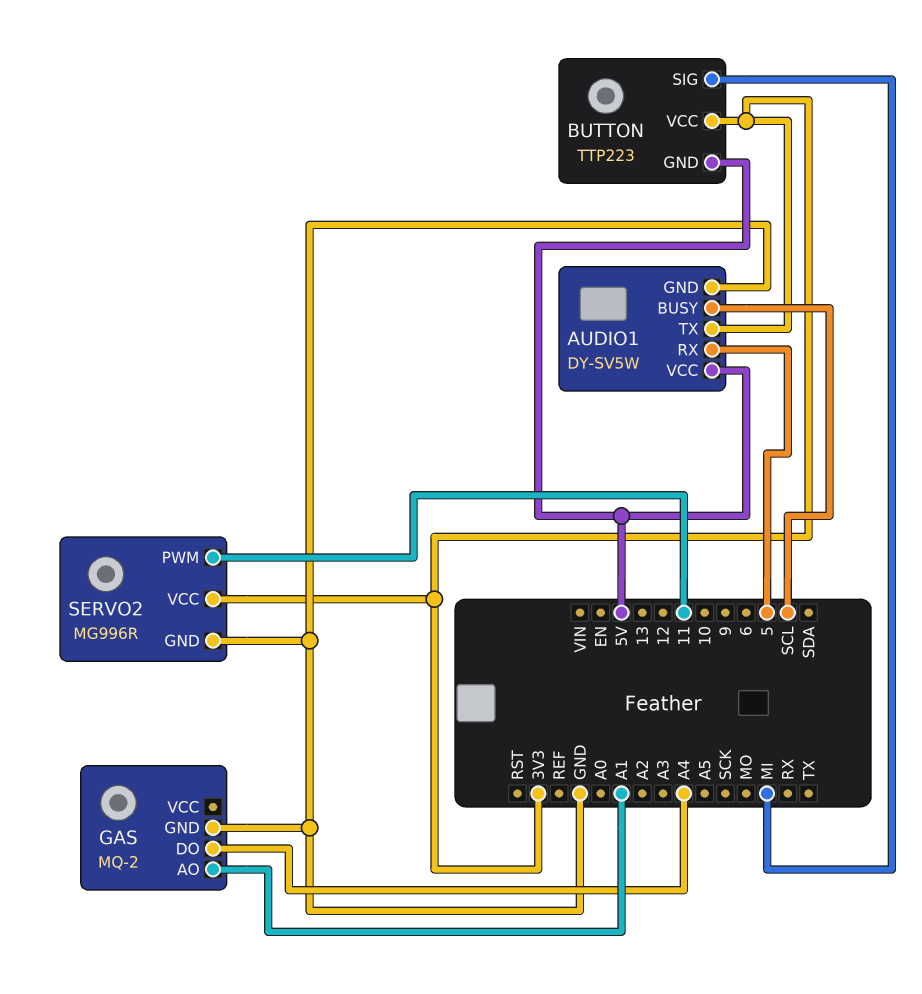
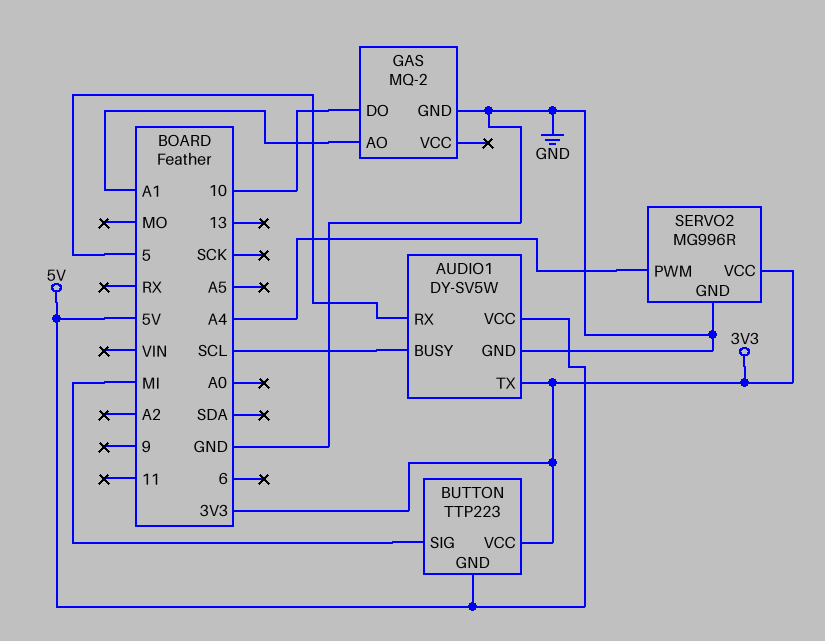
GAS pin DO: A4 -> 10
SERVO2 pin PWM: 11 -> A4

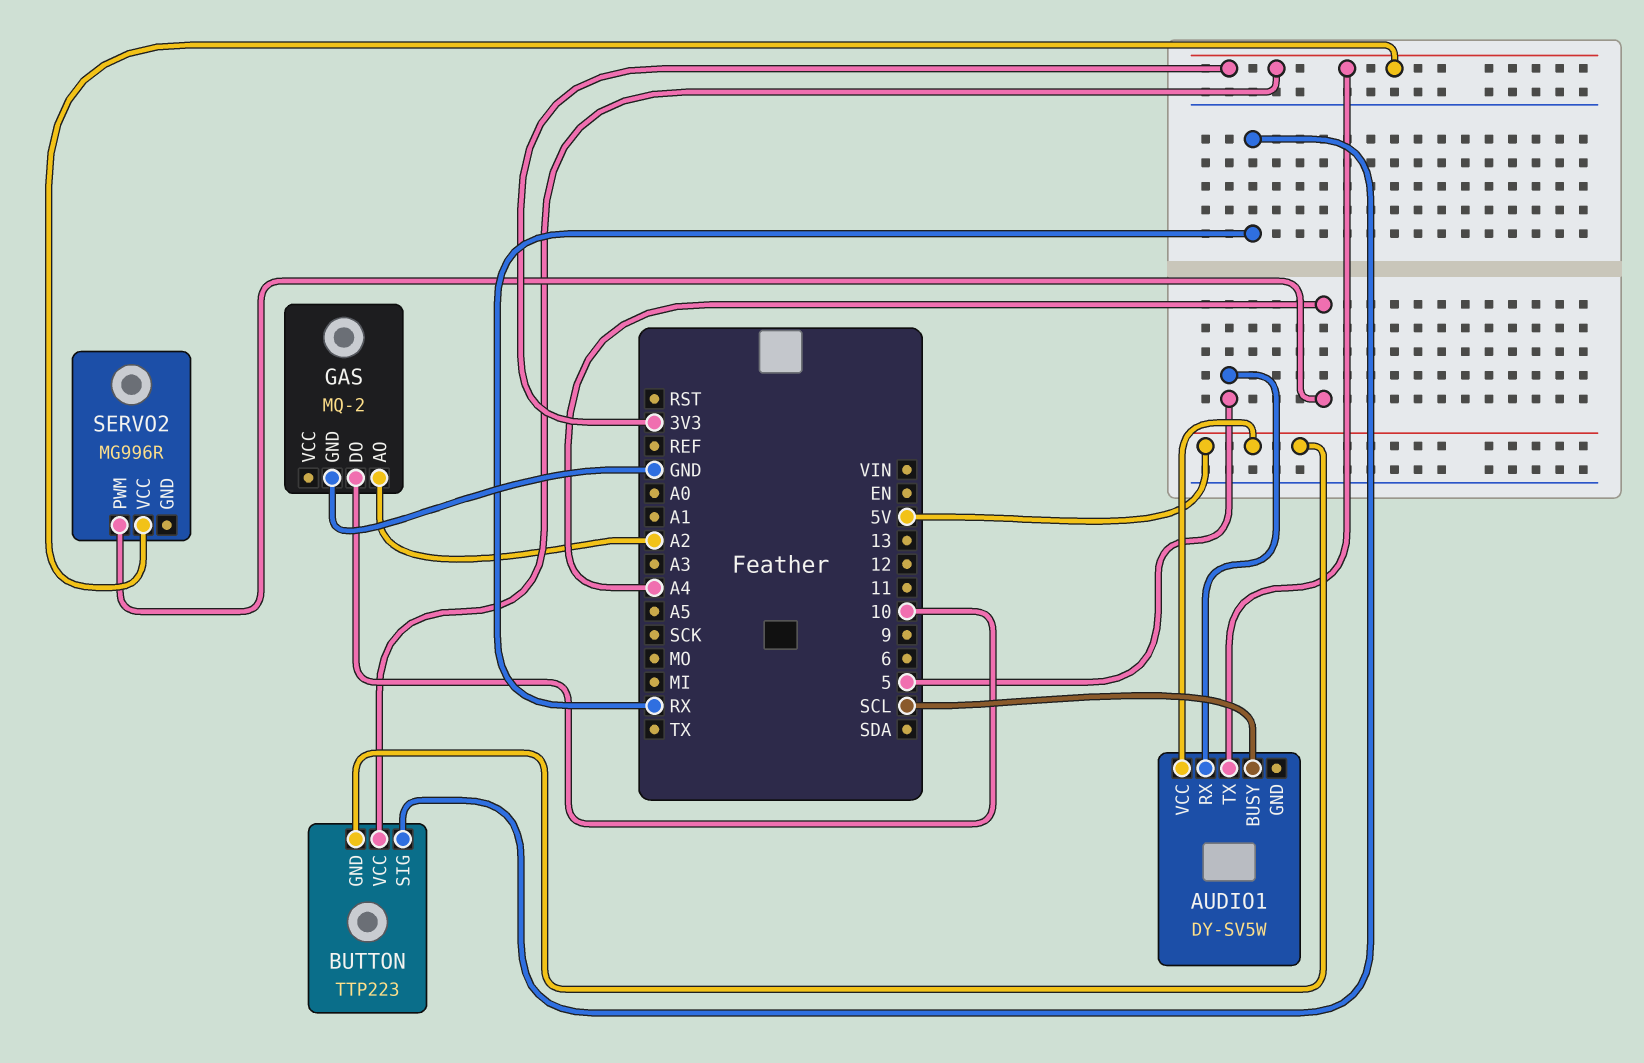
AUDIO1 pin GND: GND -> none
BUTTON pin SIG: MI -> RX
GAS pin AO: A1 -> A2
SERVO2 pin GND: GND -> none

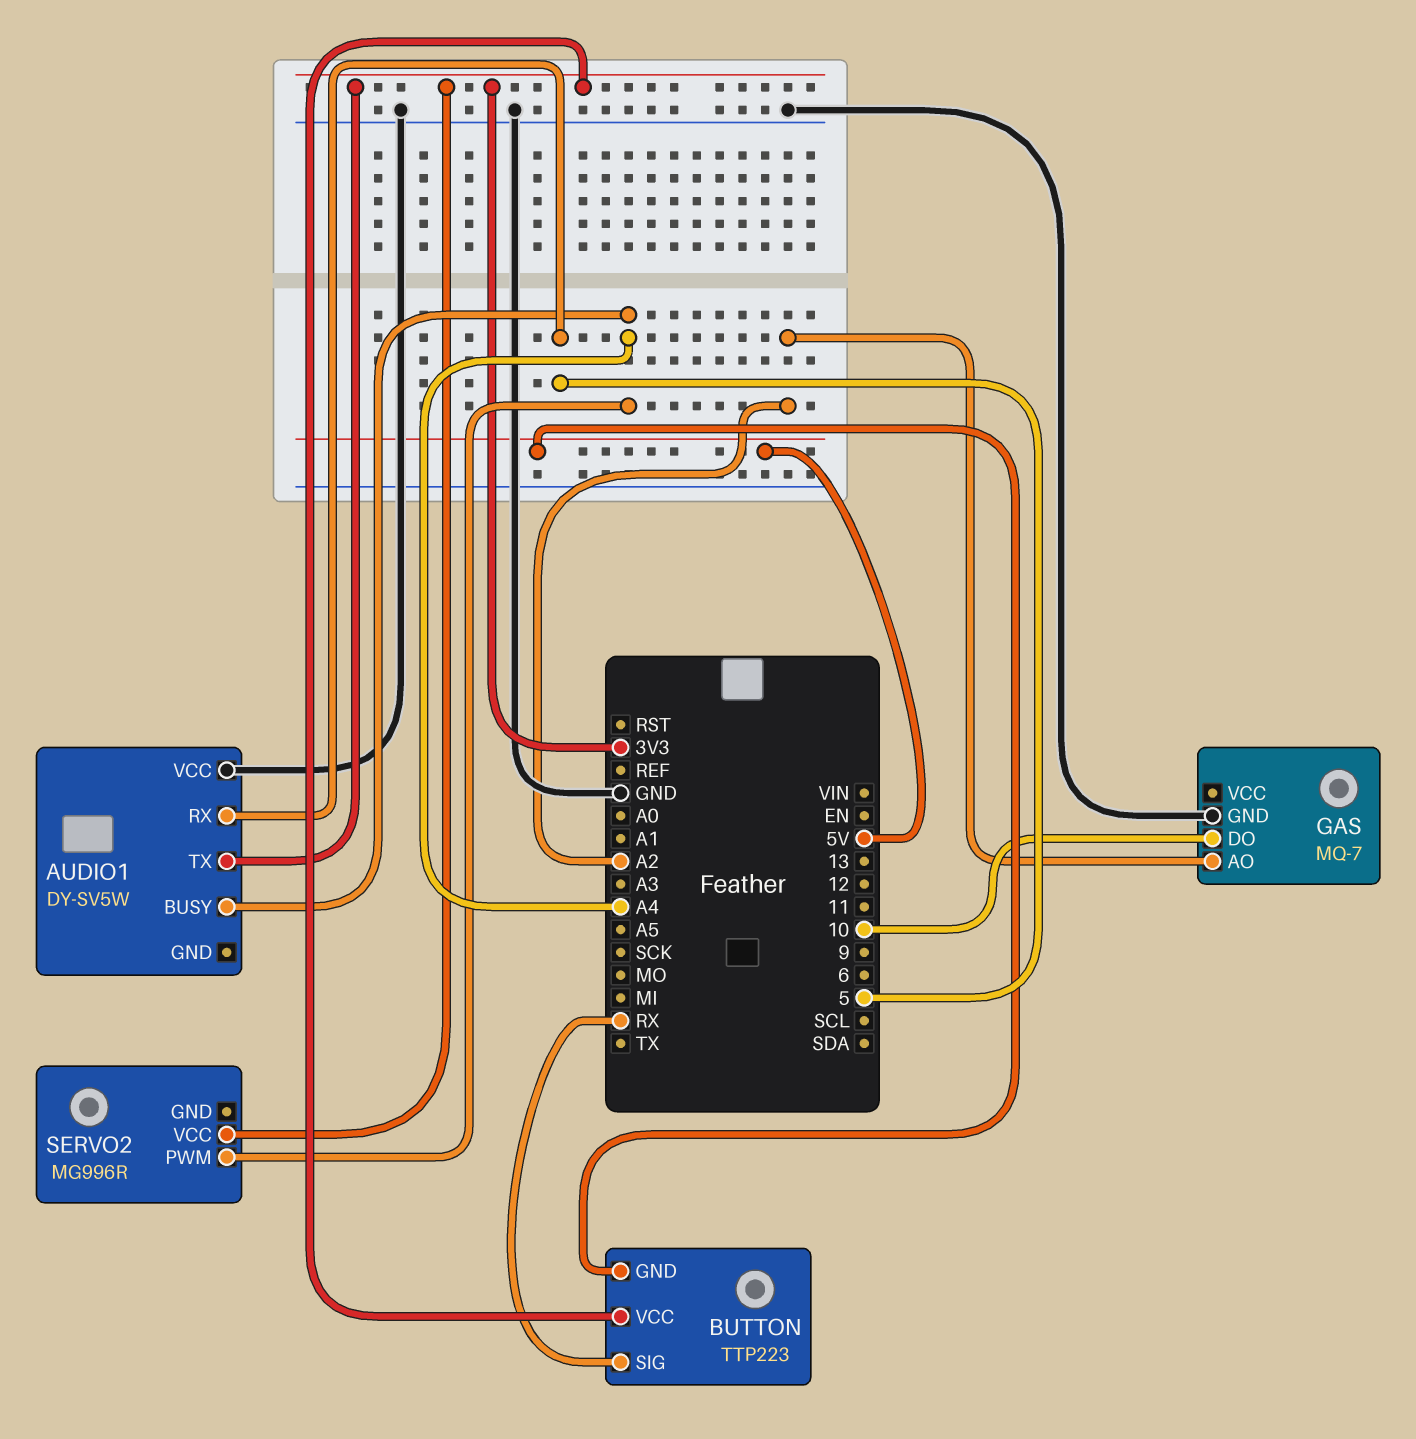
AUDIO1 pin BUSY: SCL -> A4
AUDIO1 pin VCC: 5V -> GND
GAS: MQ-2 -> MQ-7

